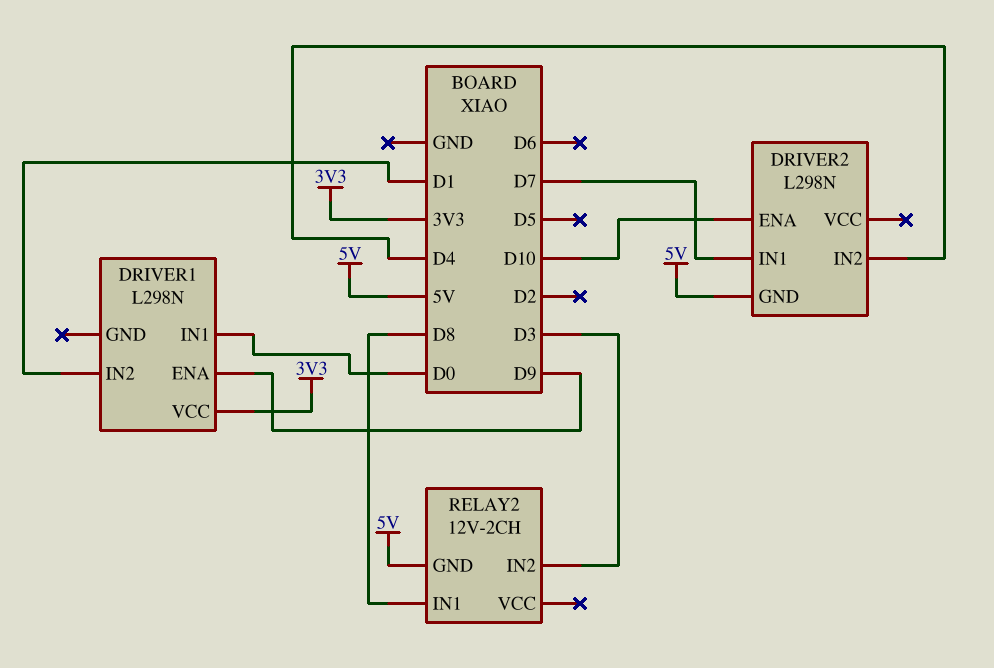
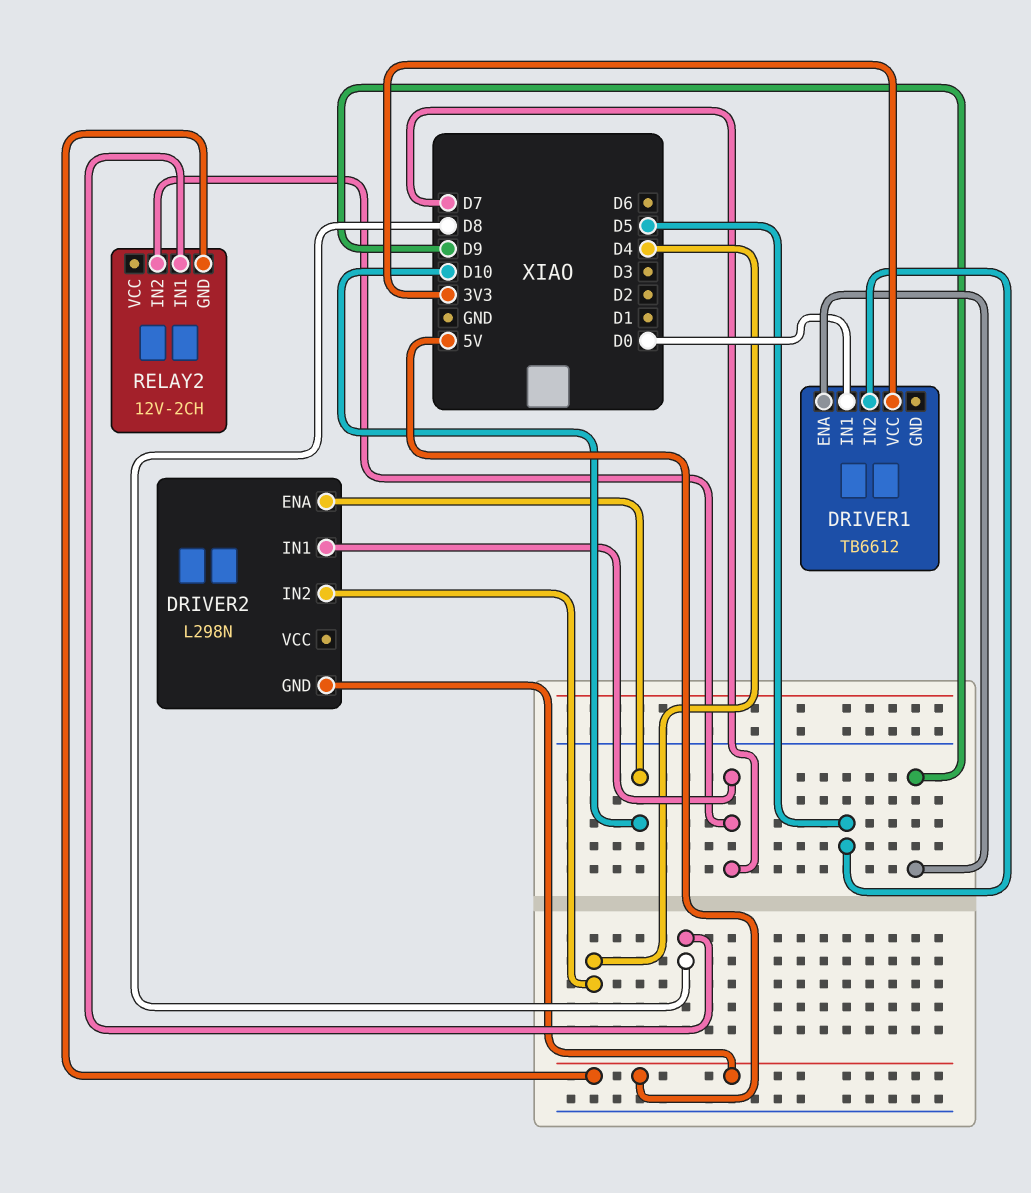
DRIVER1: L298N -> TB6612
DRIVER1 pin IN2: D1 -> D5
RELAY2 pin IN2: D3 -> D7

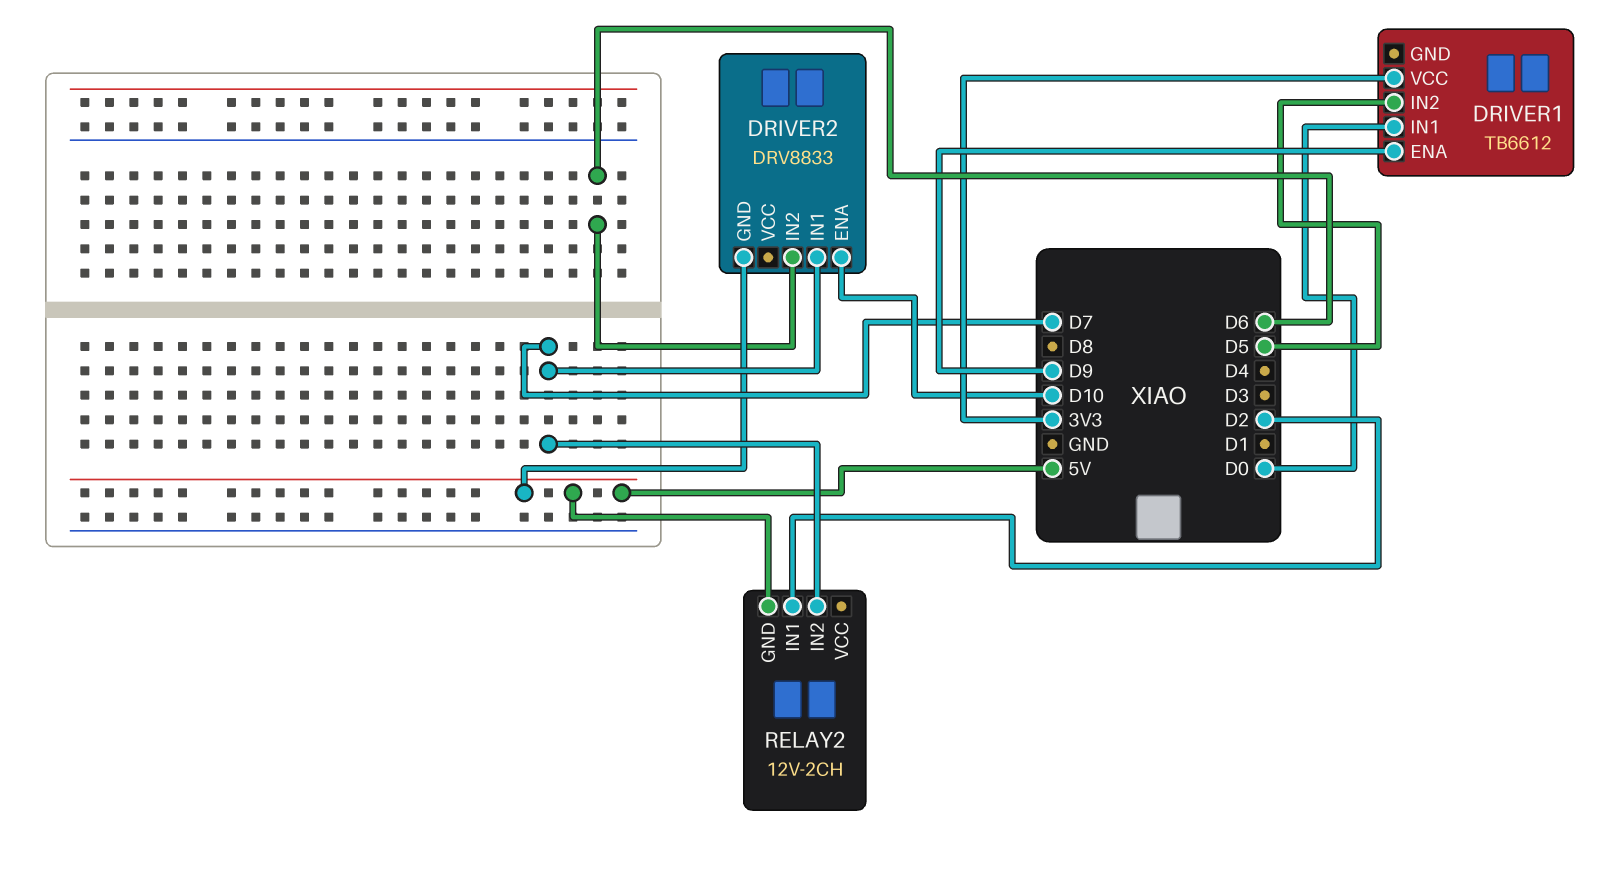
DRIVER2: L298N -> DRV8833
DRIVER2 pin IN2: D4 -> D6
RELAY2 pin IN1: D8 -> D2

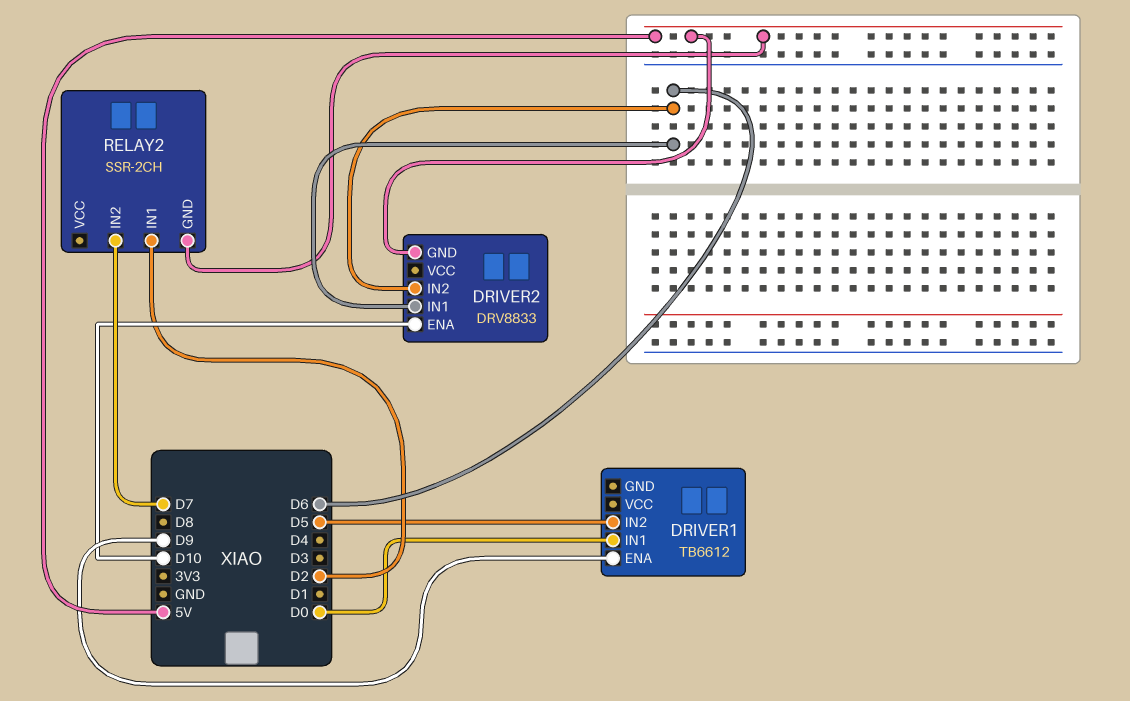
DRIVER1 pin VCC: 3V3 -> none
DRIVER2 pin IN1: D7 -> D6
RELAY2: 12V-2CH -> SSR-2CH

